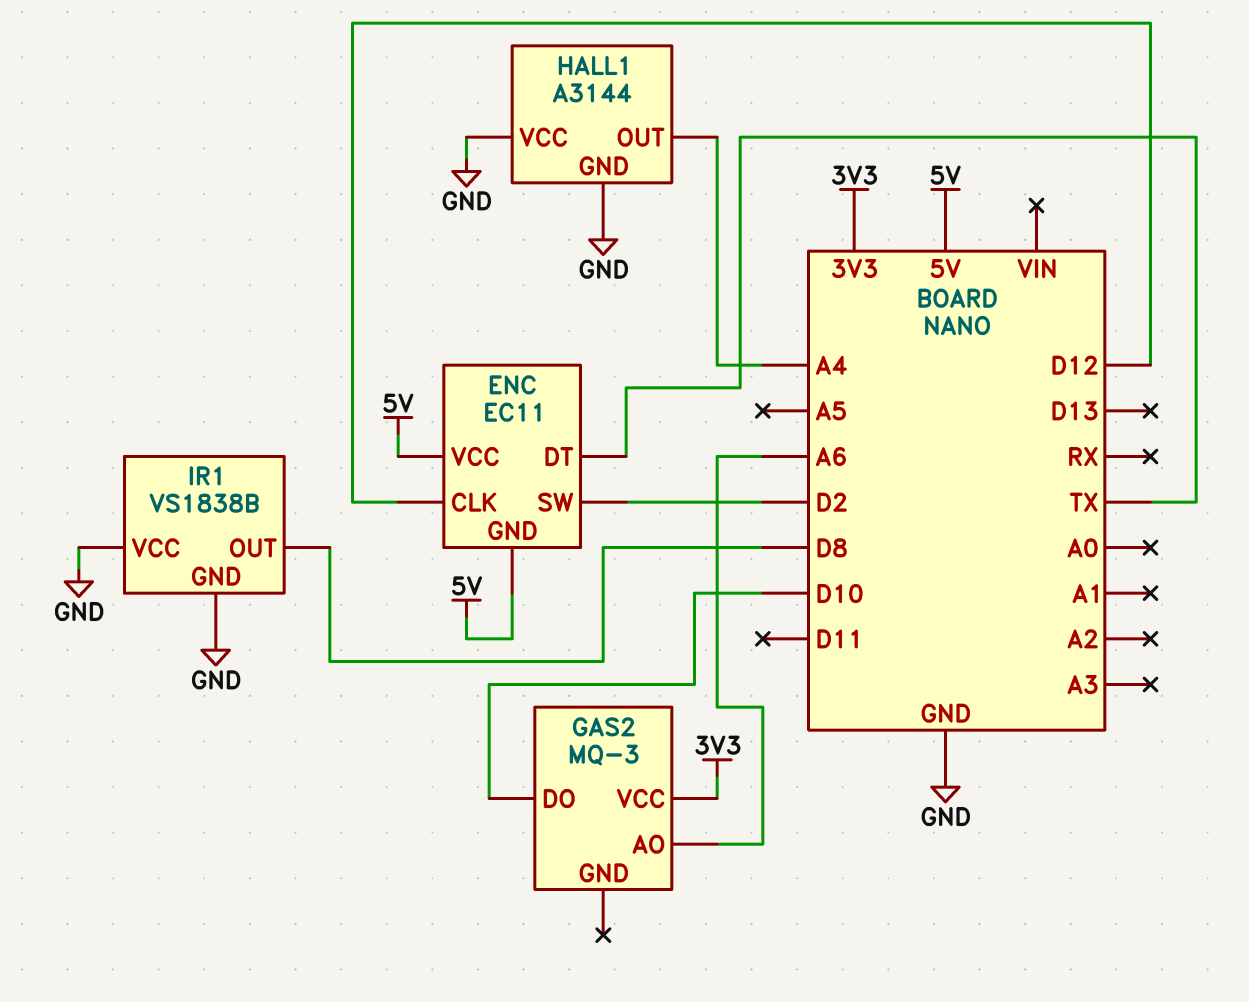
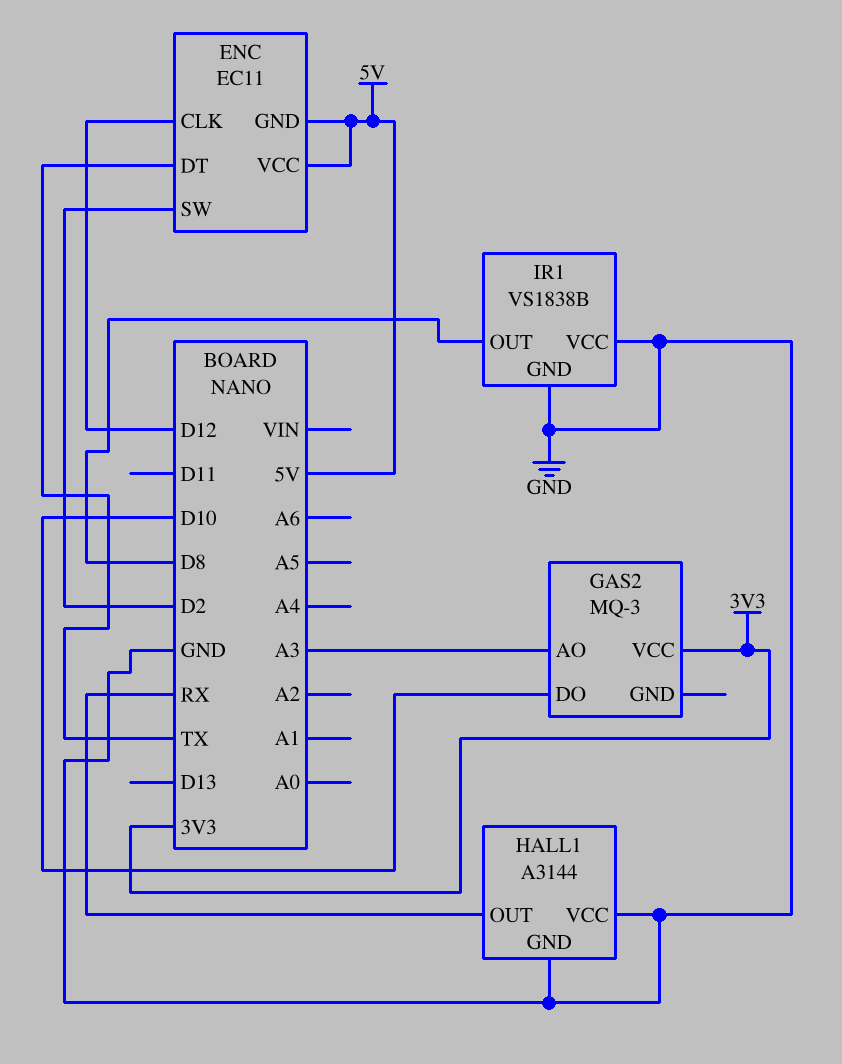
GAS2 pin AO: A6 -> A3
HALL1 pin OUT: A4 -> RX

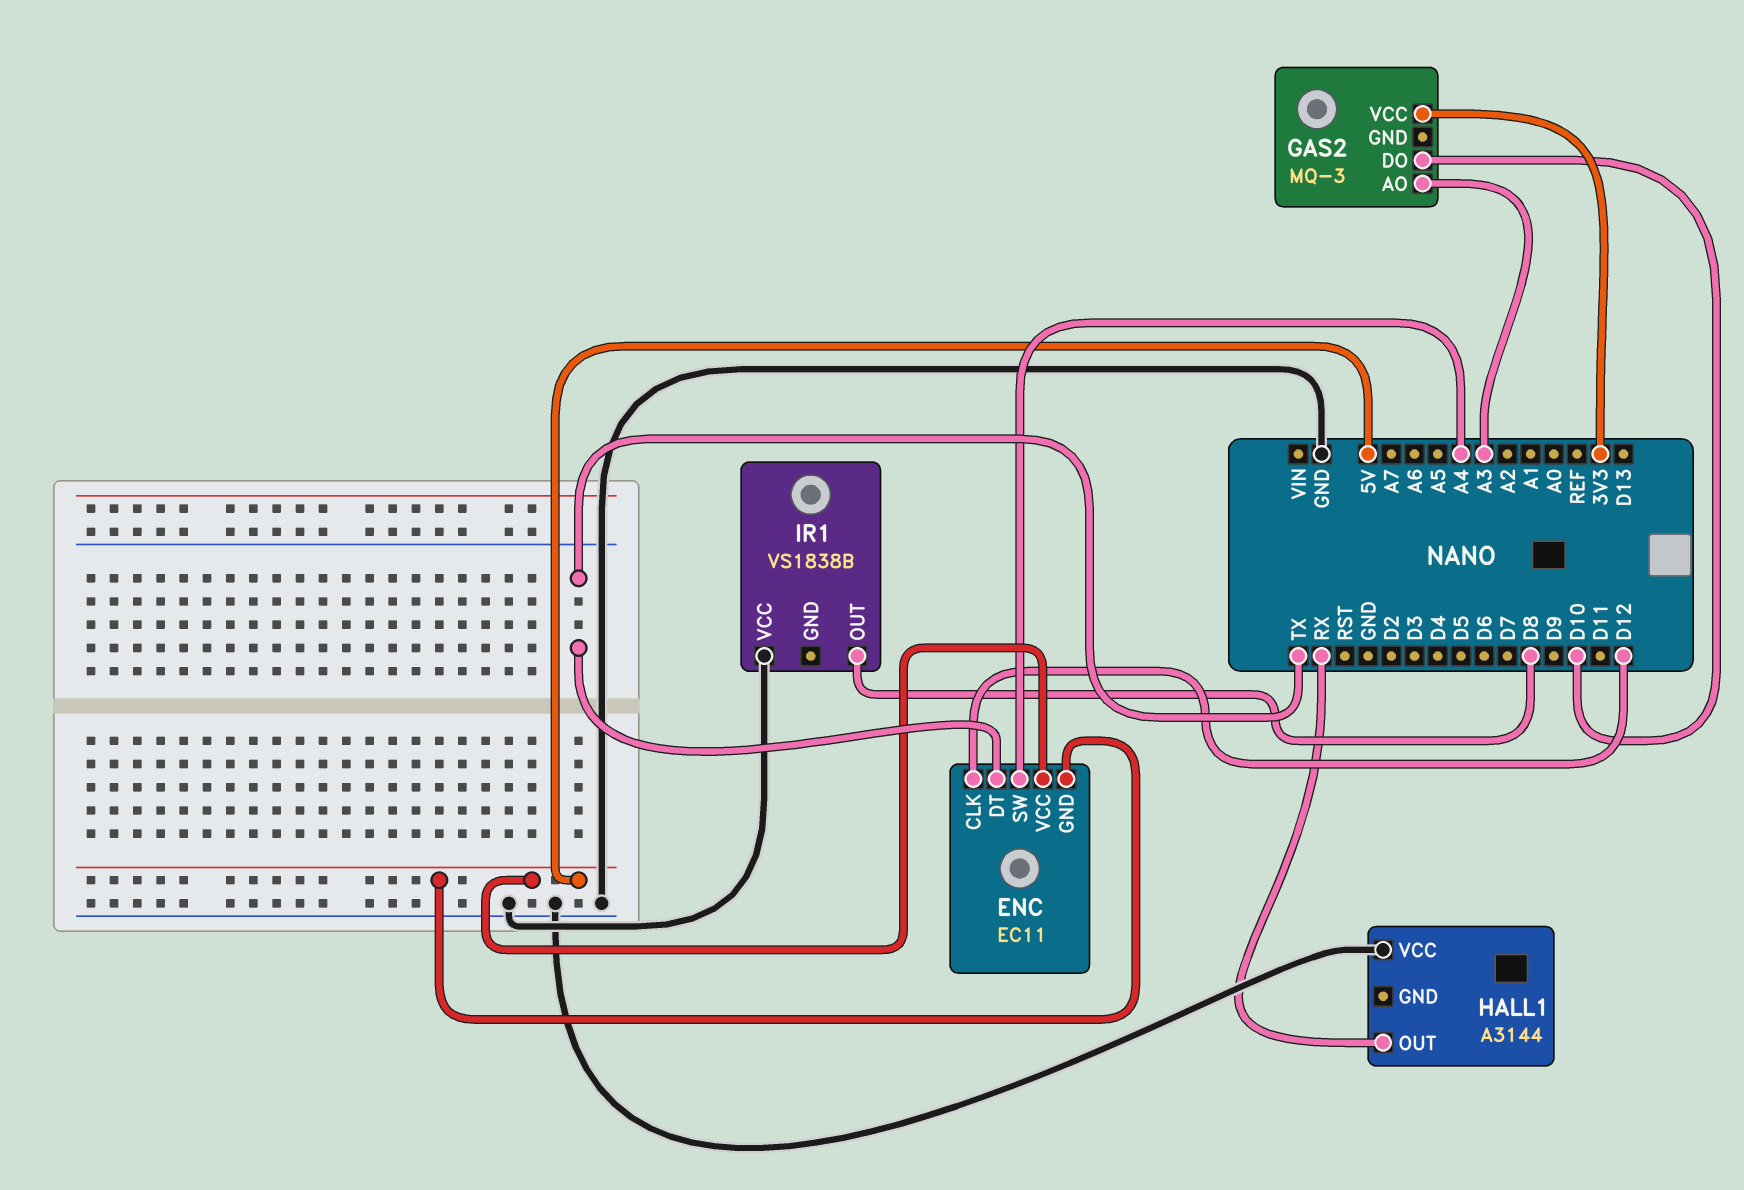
ENC pin SW: D2 -> A4
HALL1 pin GND: GND -> none
IR1 pin GND: GND -> none

